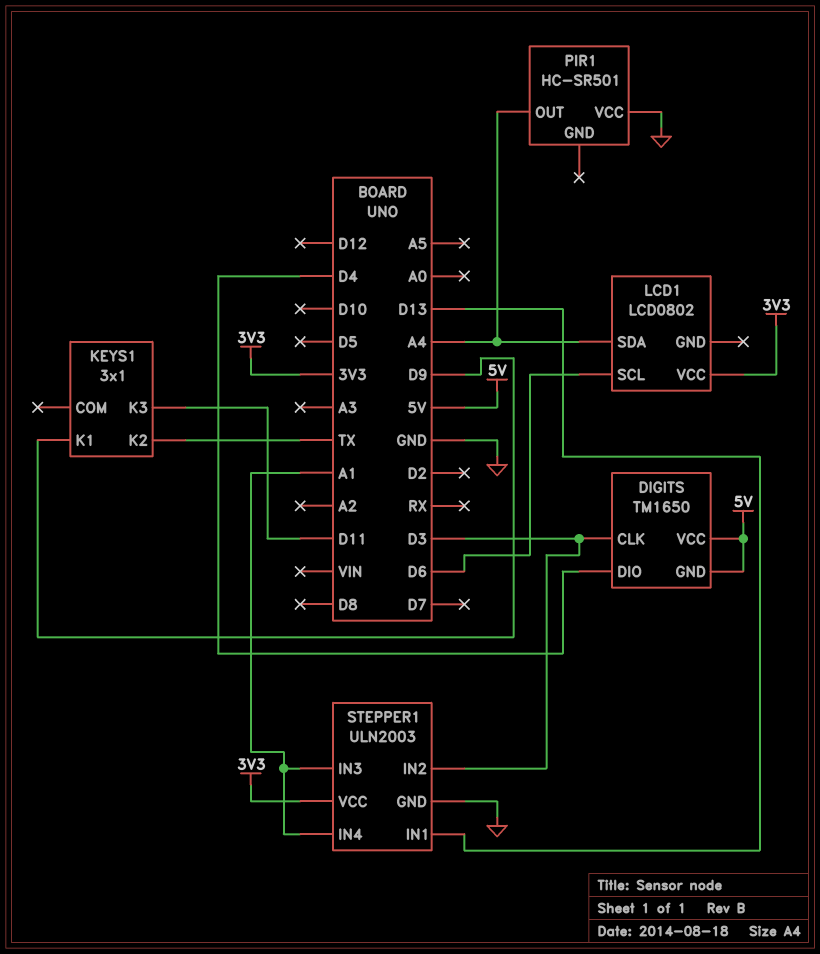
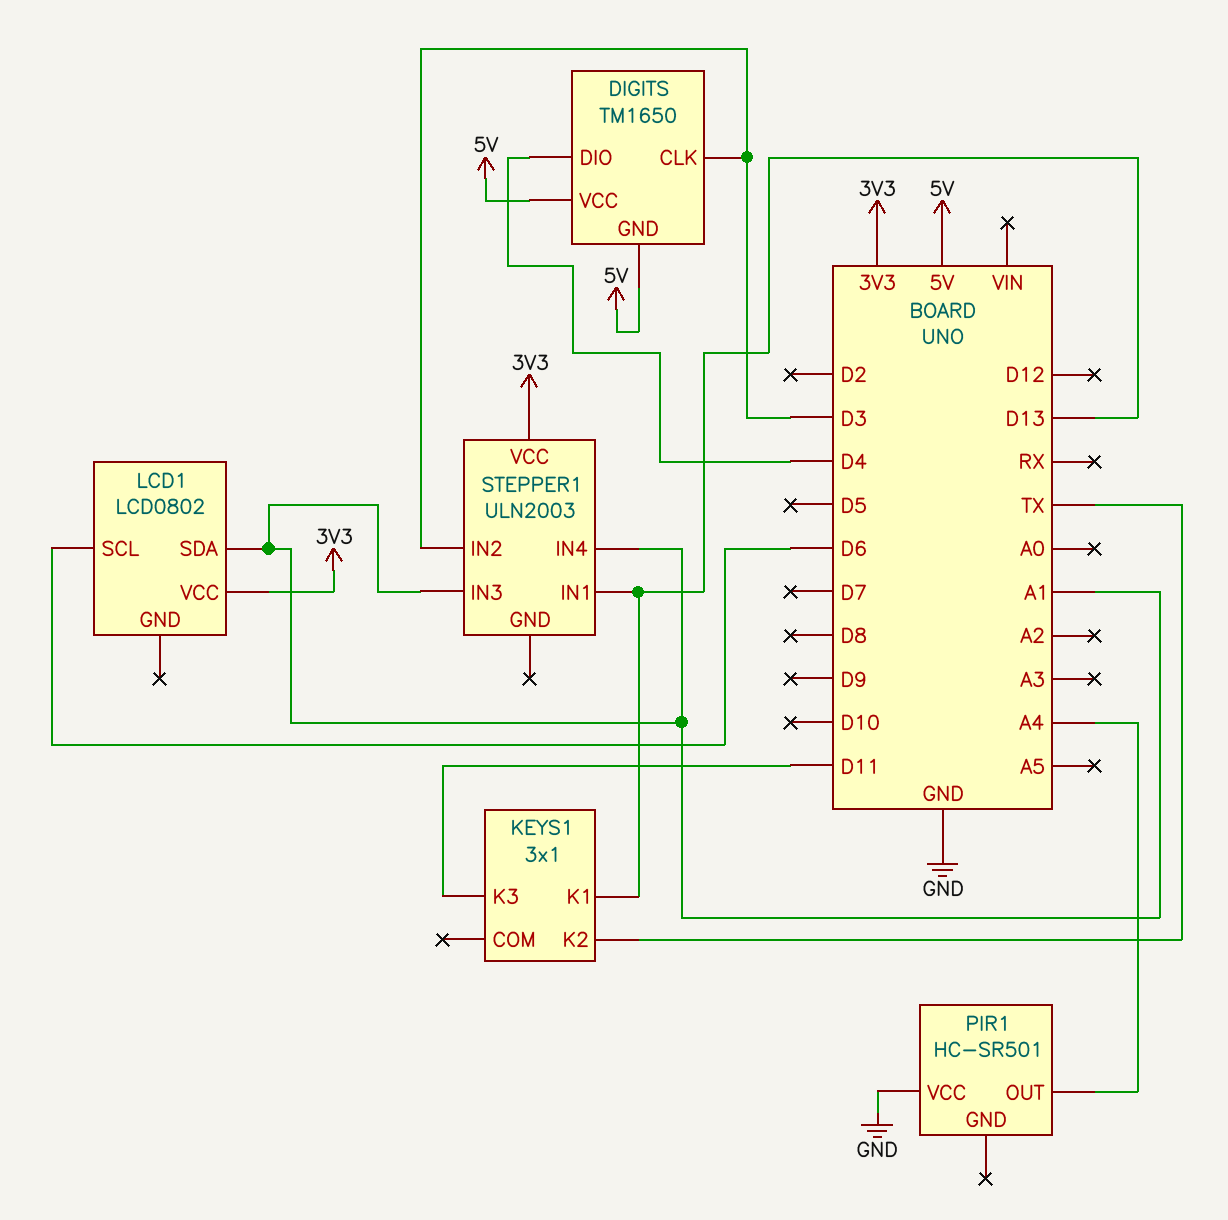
KEYS1 pin K1: D9 -> D13
LCD1 pin SDA: A4 -> A1
STEPPER1 pin GND: GND -> none

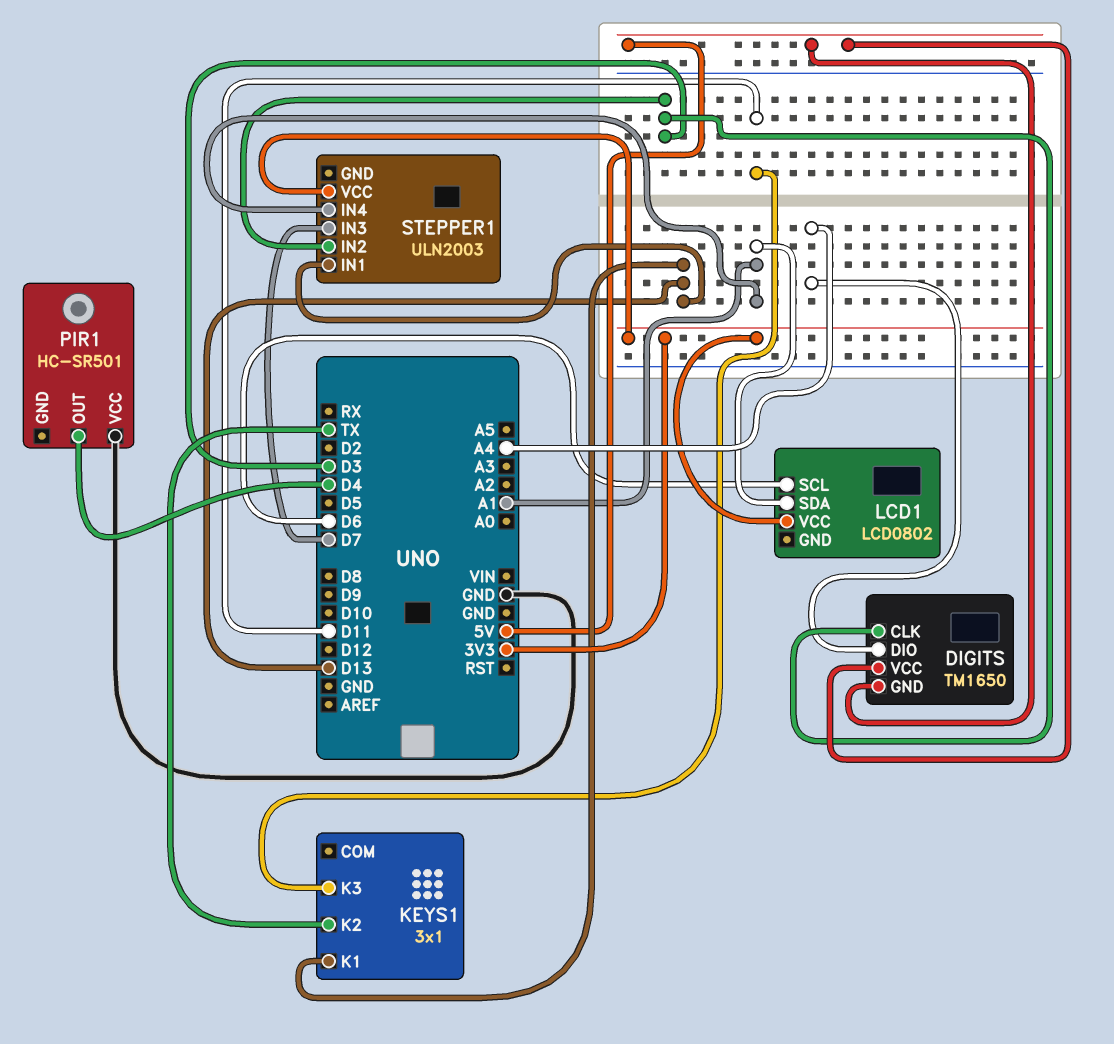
DIGITS pin DIO: D4 -> A4
PIR1 pin OUT: A4 -> D4
STEPPER1 pin IN3: A1 -> D7

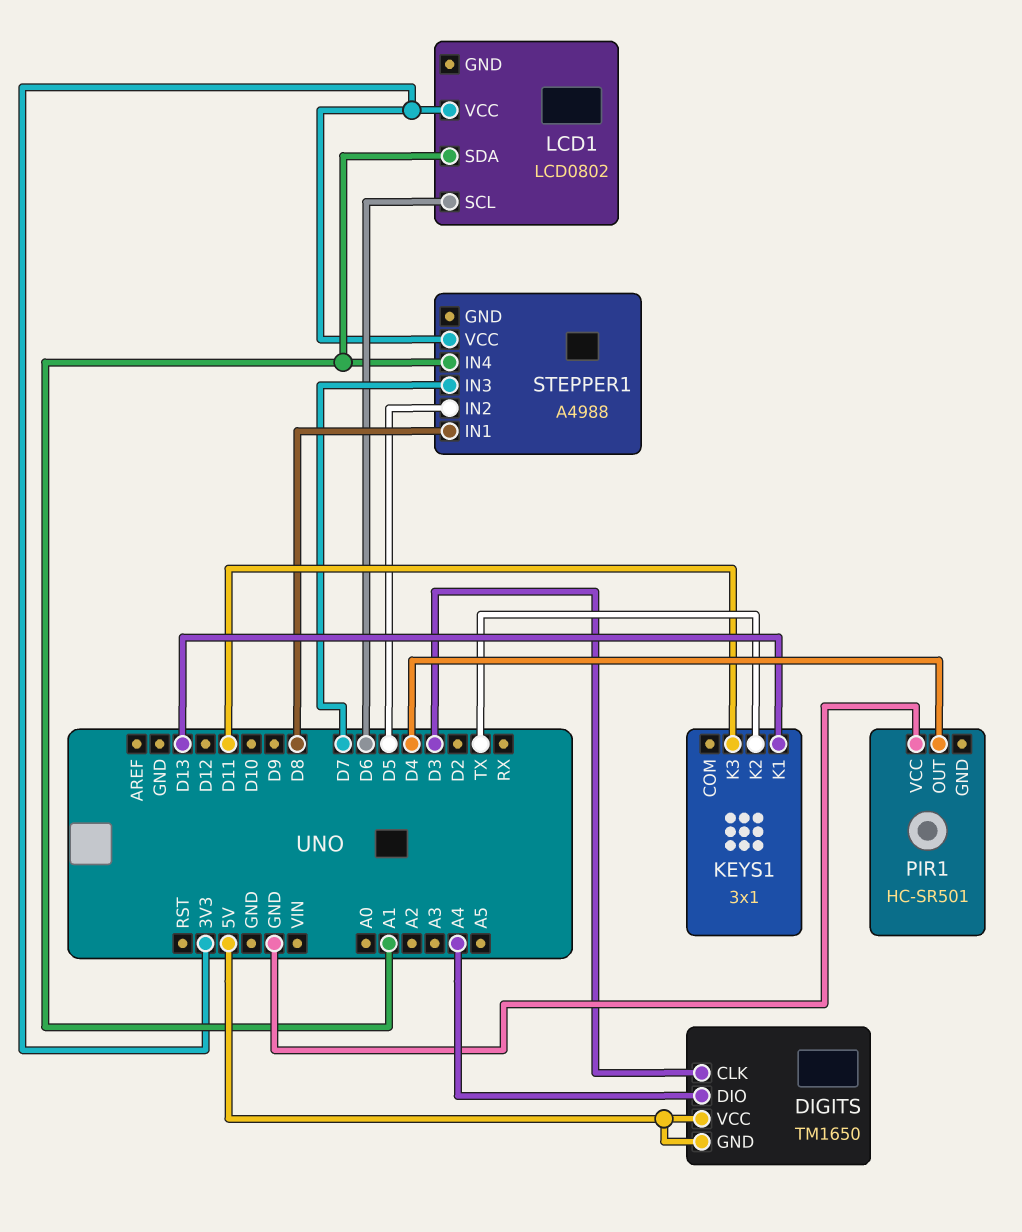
STEPPER1: ULN2003 -> A4988
STEPPER1 pin IN1: D13 -> D8
STEPPER1 pin IN2: D3 -> D5

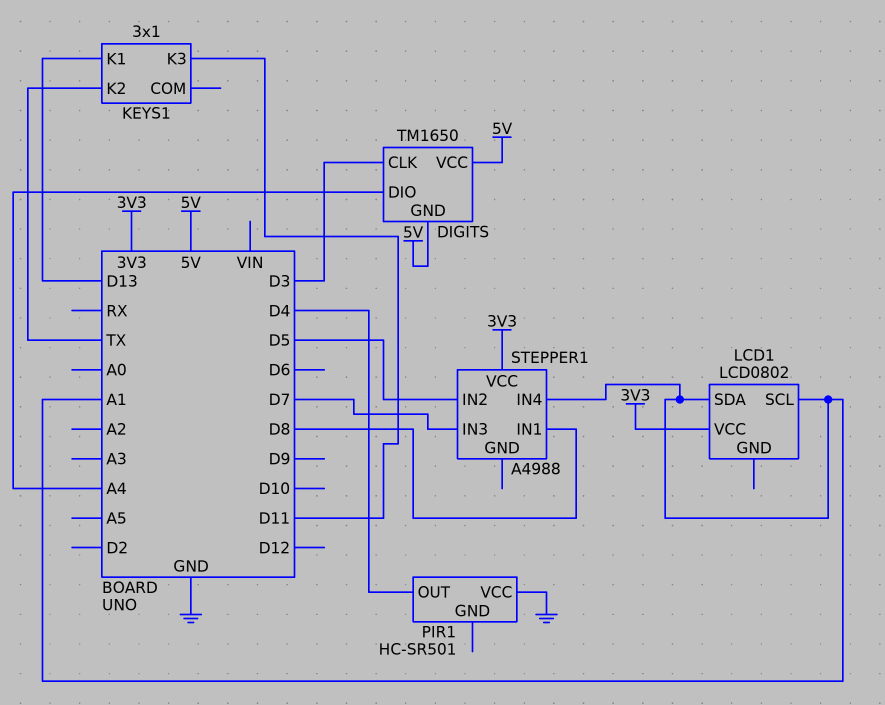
LCD1 pin SCL: D6 -> A1

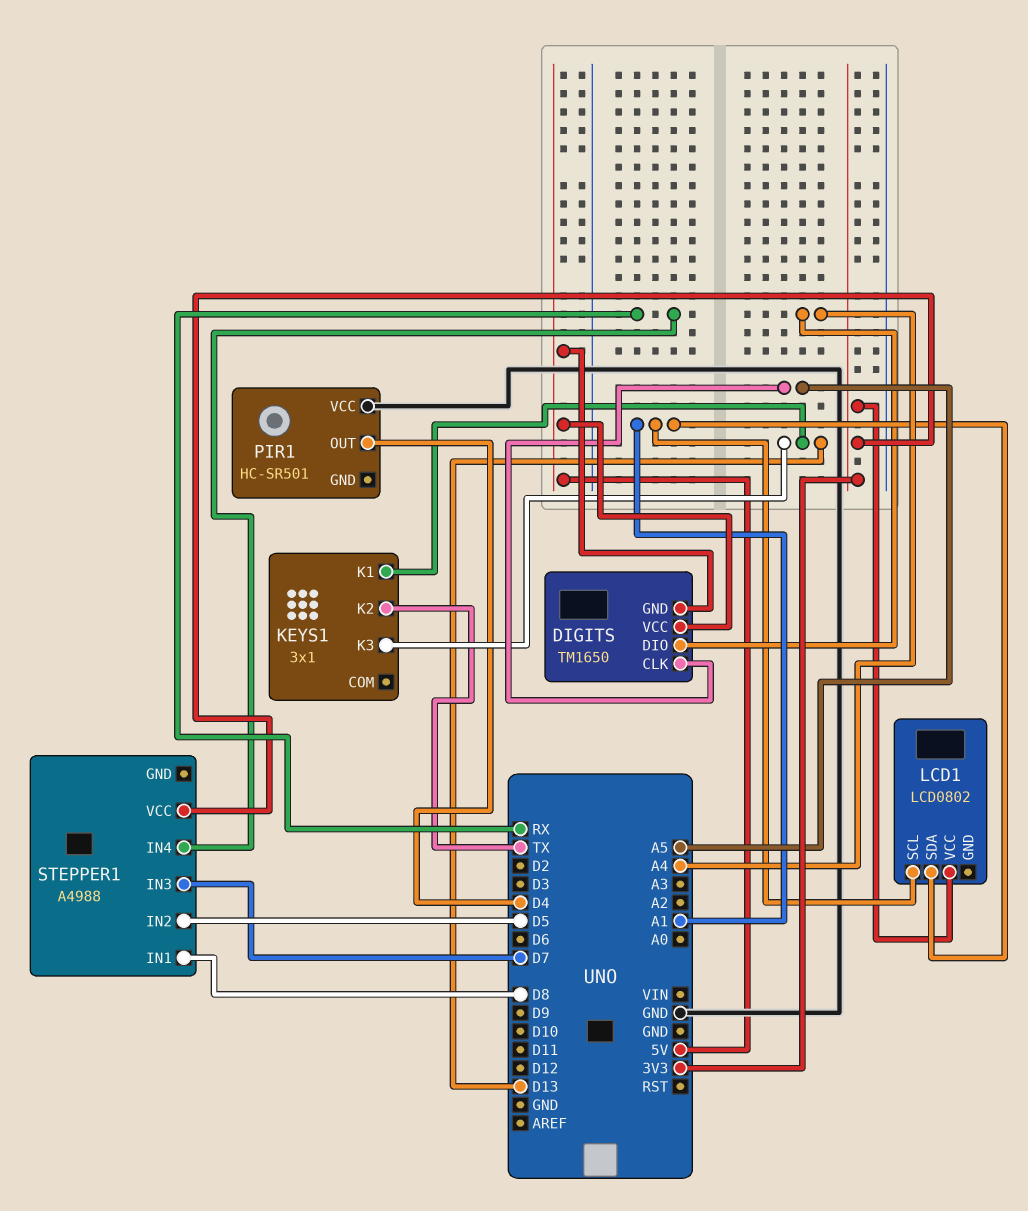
DIGITS pin CLK: D3 -> A5
KEYS1 pin K3: D11 -> D13
STEPPER1 pin IN4: A1 -> RX

